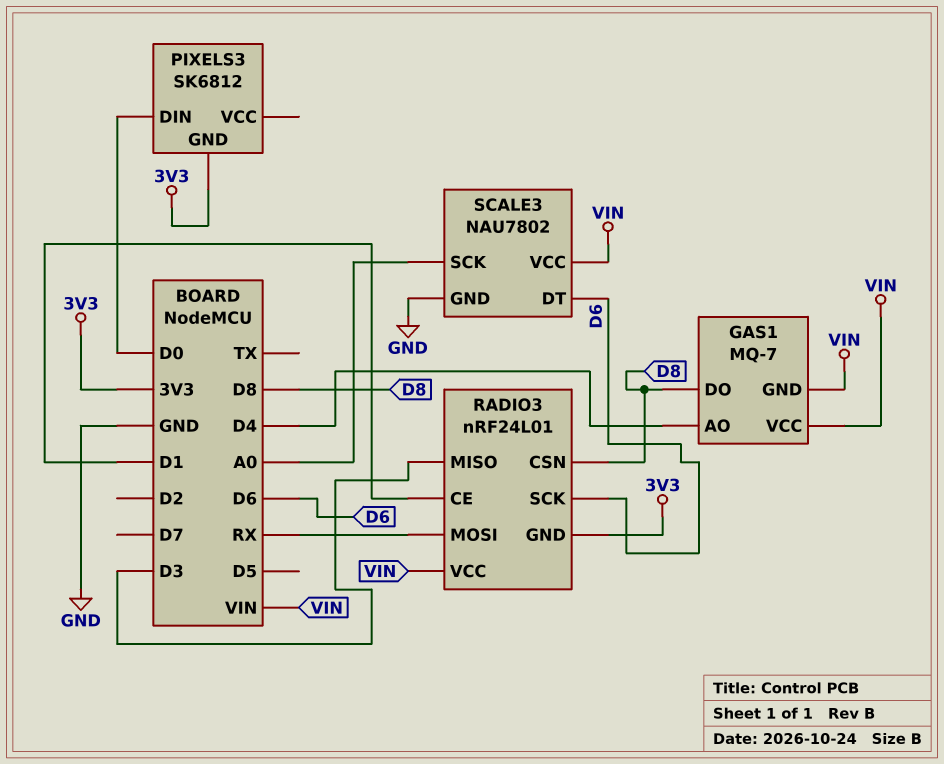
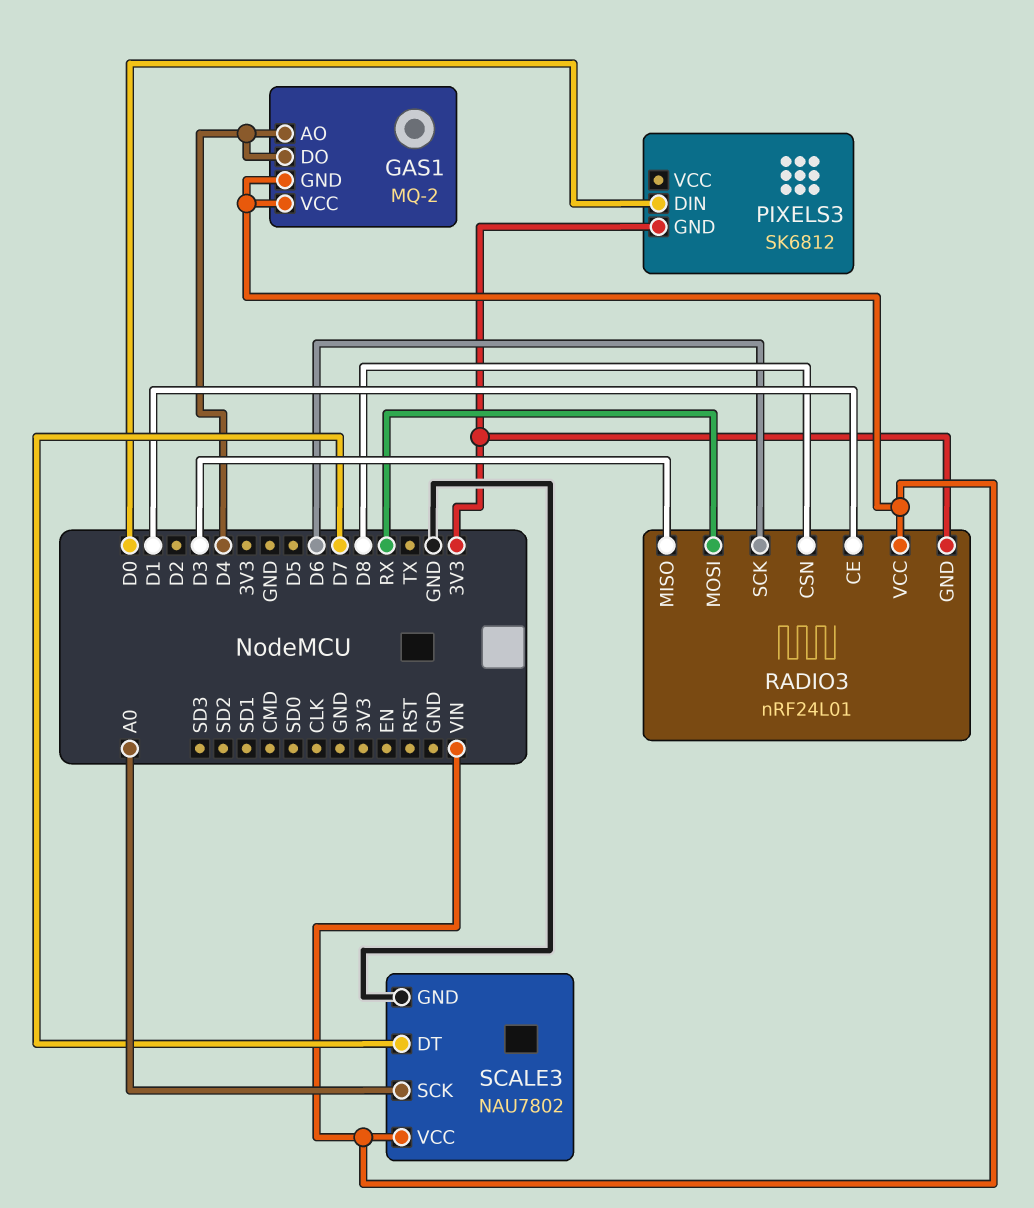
GAS1: MQ-7 -> MQ-2
GAS1 pin DO: D8 -> D4
SCALE3 pin DT: D6 -> D7

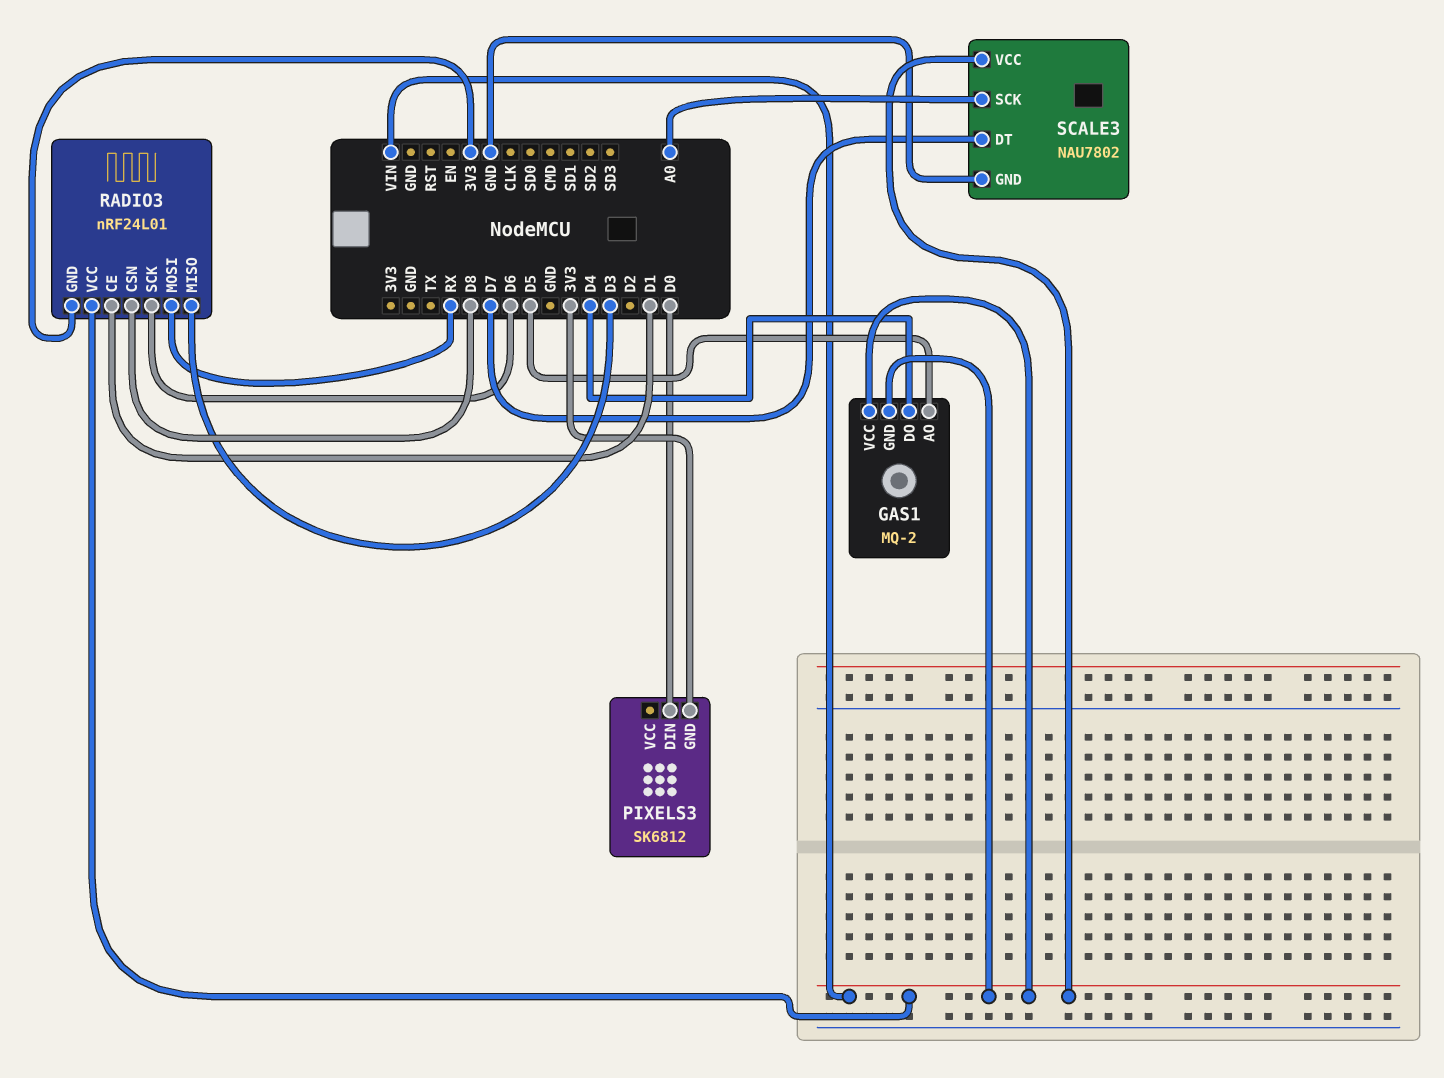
GAS1 pin AO: D4 -> D5

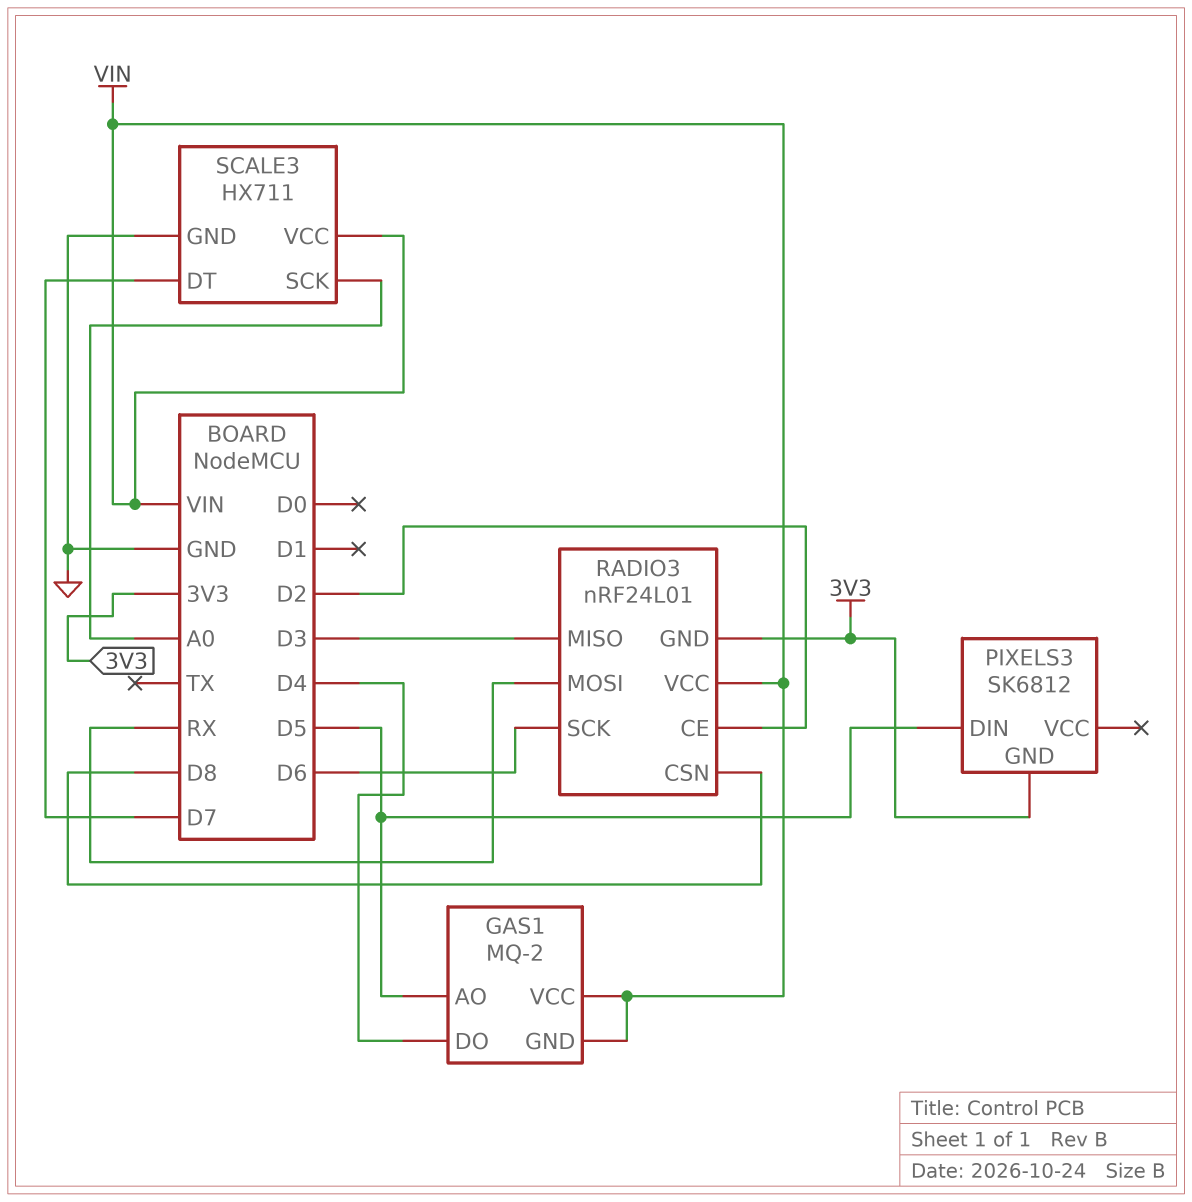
PIXELS3 pin DIN: D0 -> D5
RADIO3 pin CE: D1 -> D2
SCALE3: NAU7802 -> HX711

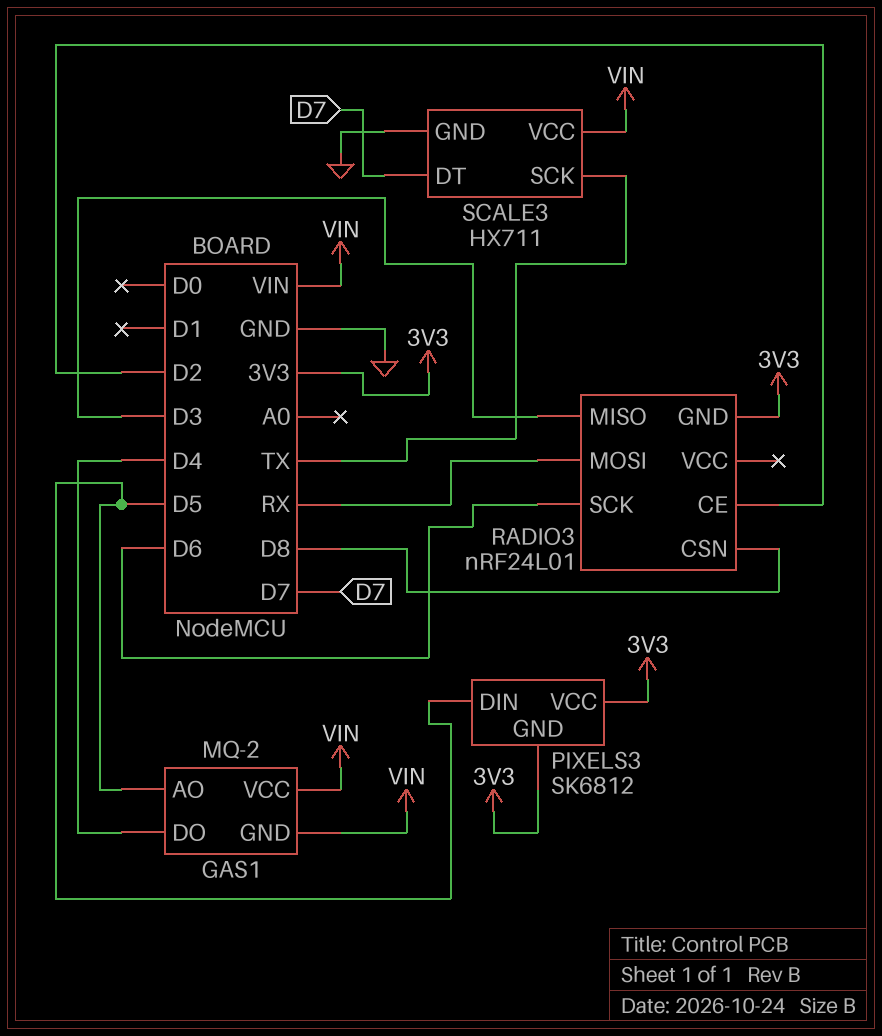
PIXELS3 pin VCC: none -> 3V3
RADIO3 pin VCC: VIN -> none
SCALE3 pin SCK: A0 -> TX

